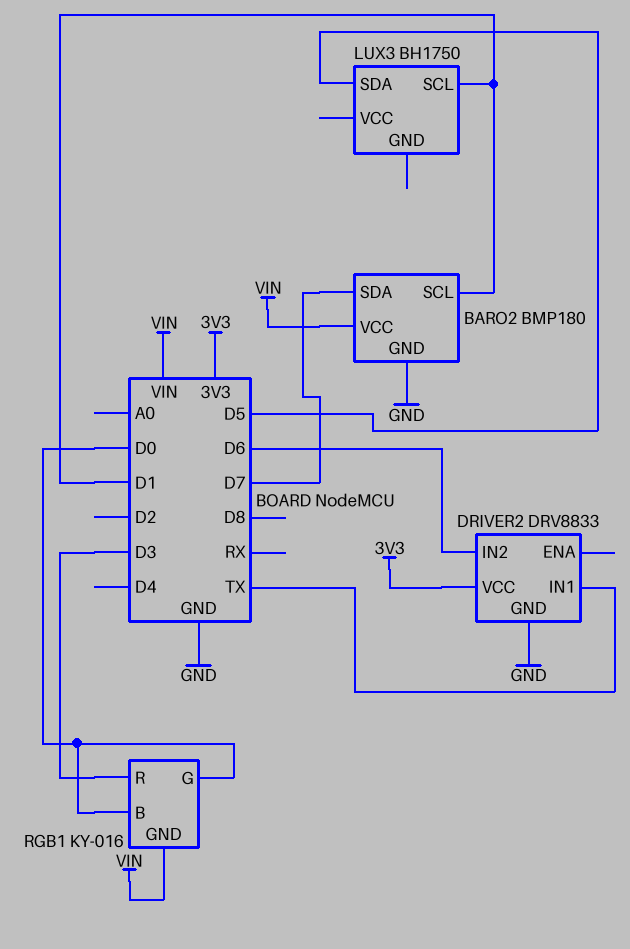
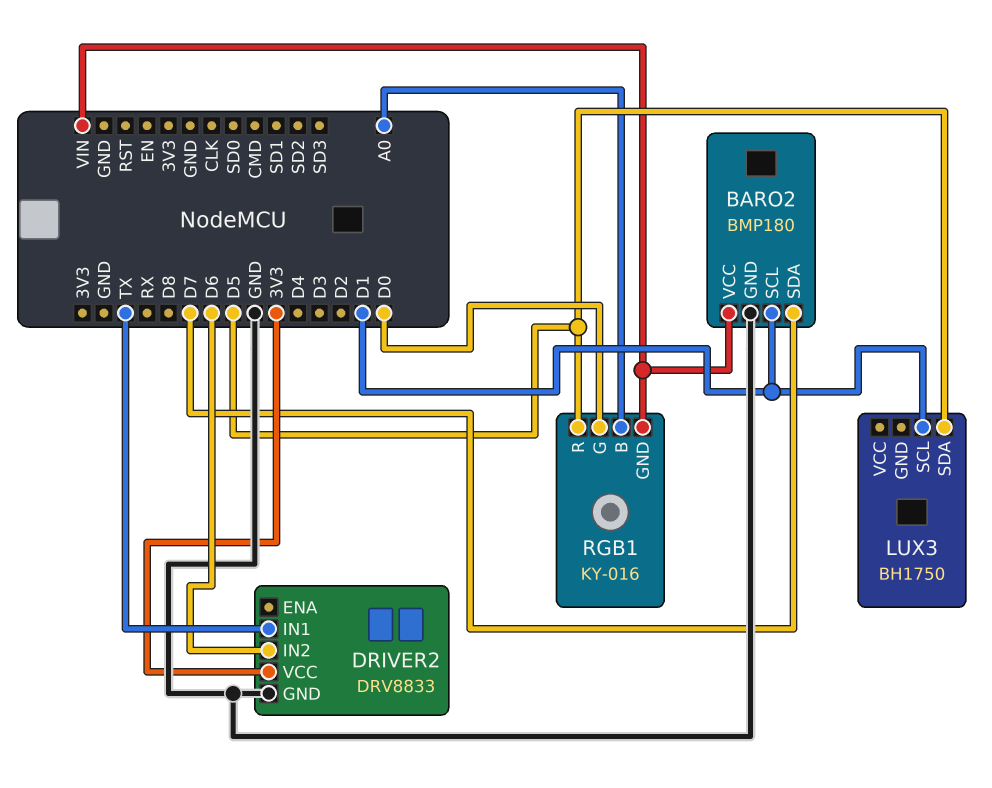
RGB1 pin B: D0 -> A0
RGB1 pin R: D3 -> D5

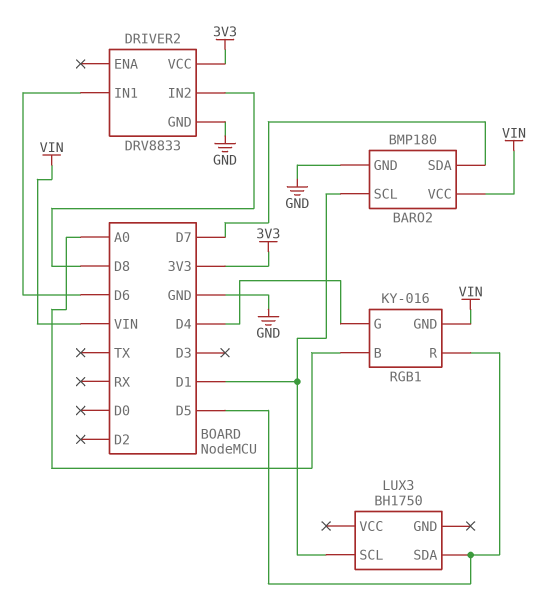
DRIVER2 pin IN1: TX -> D6
DRIVER2 pin IN2: D6 -> D8
RGB1 pin G: D0 -> D4

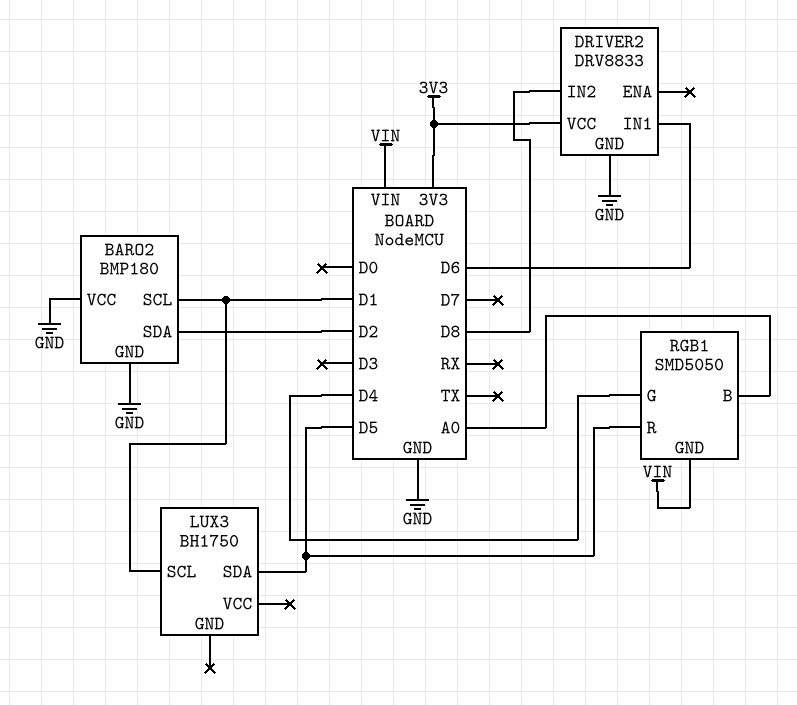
BARO2 pin SDA: D7 -> D2
BARO2 pin VCC: VIN -> GND
RGB1: KY-016 -> SMD5050

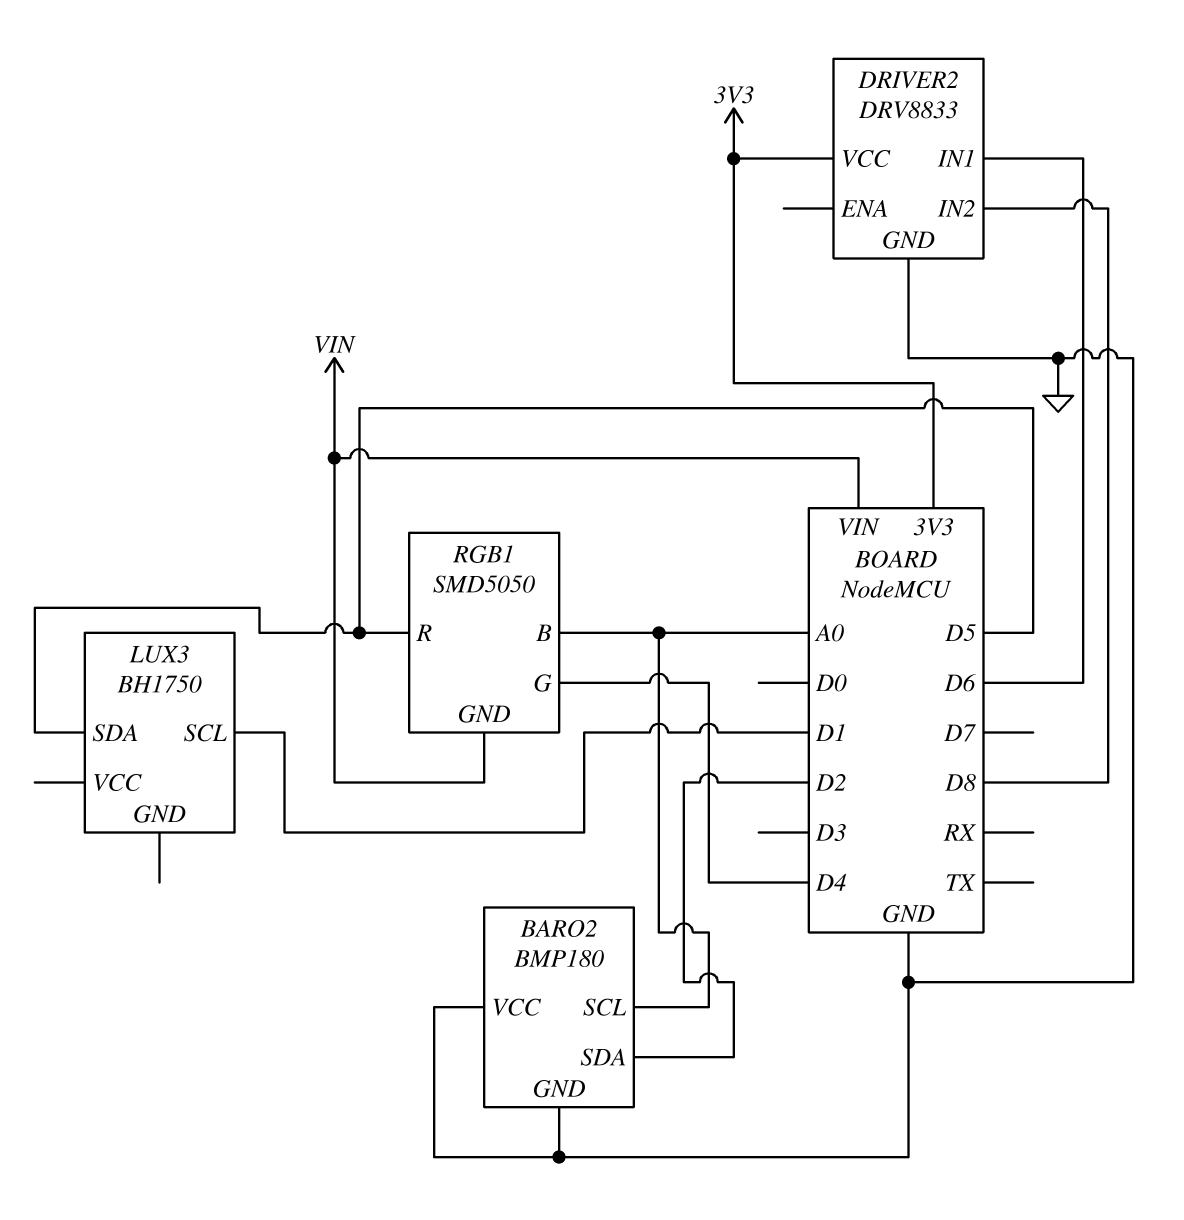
BARO2 pin SCL: D1 -> A0

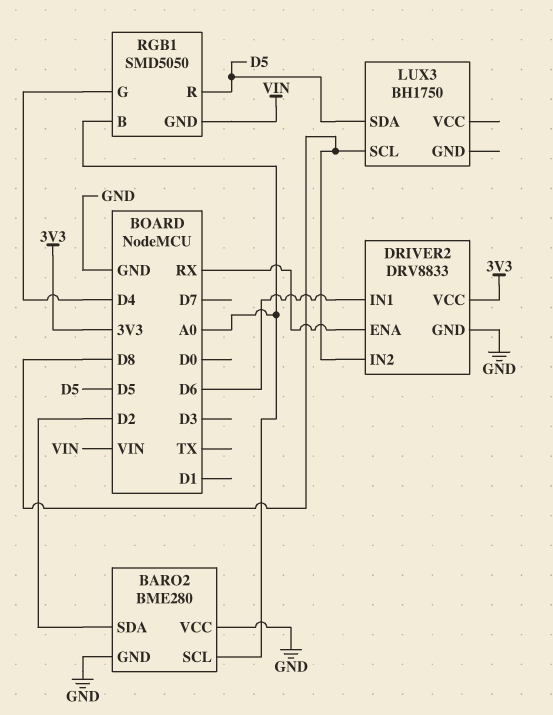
BARO2: BMP180 -> BME280
DRIVER2 pin ENA: none -> RX
LUX3 pin SCL: D1 -> D8

